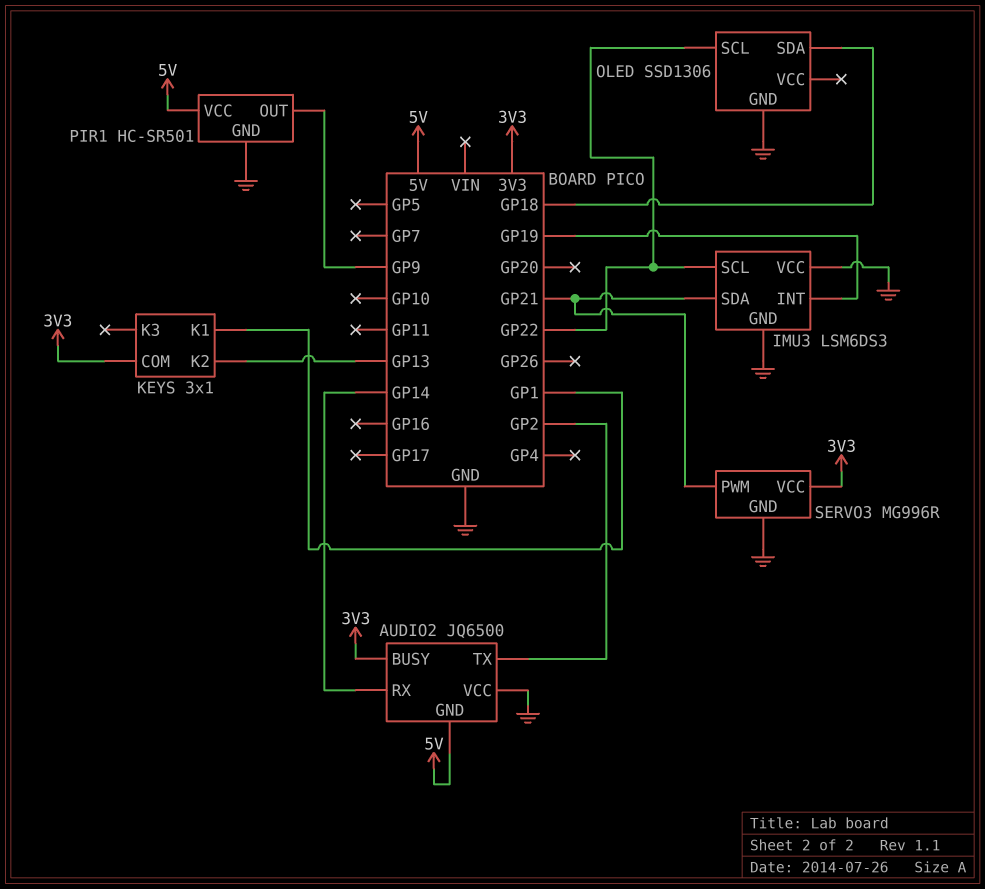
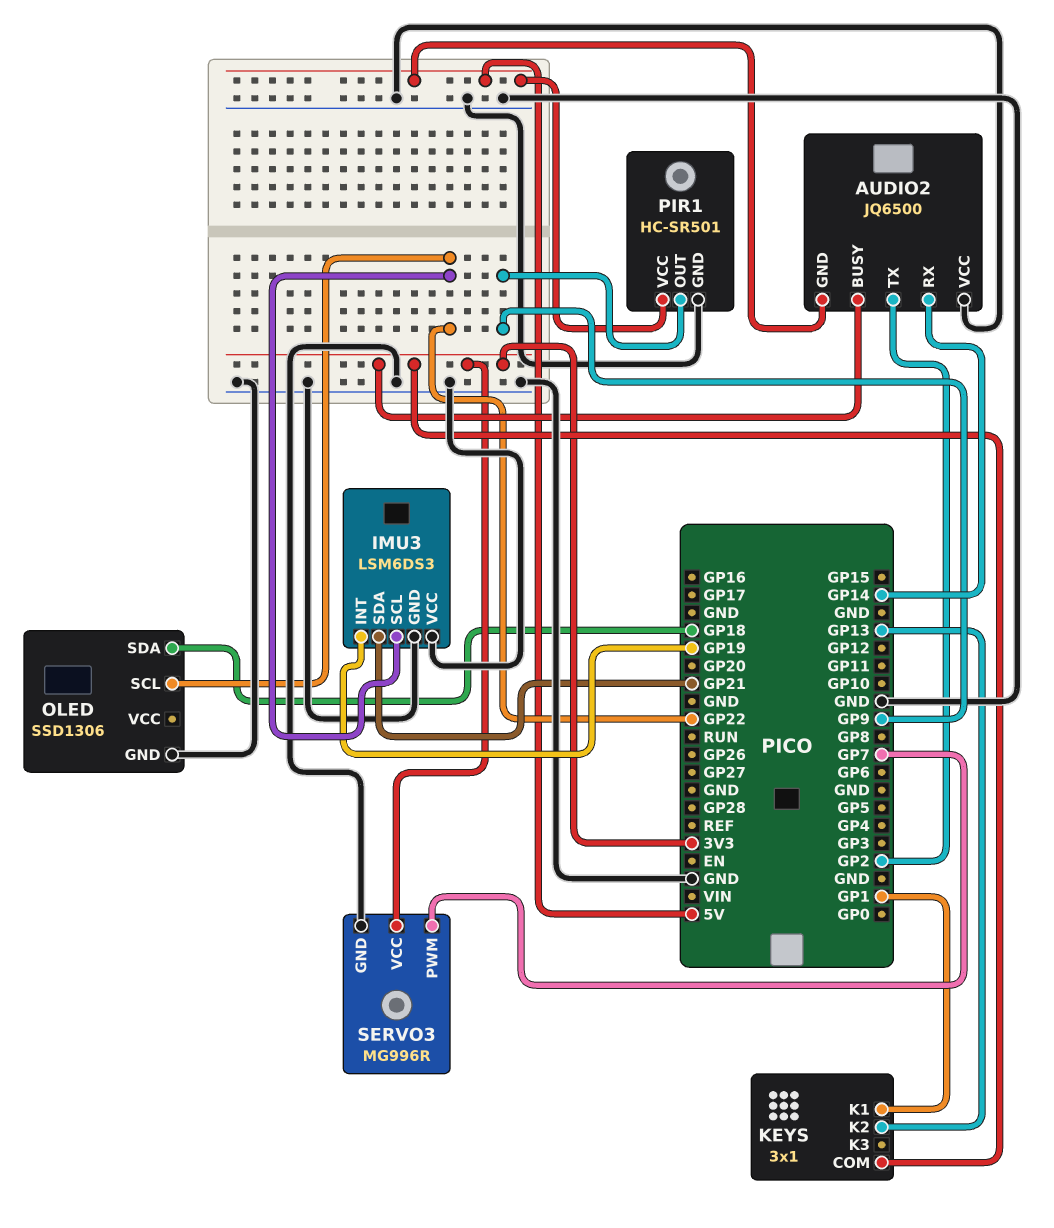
SERVO3 pin PWM: GP21 -> GP7

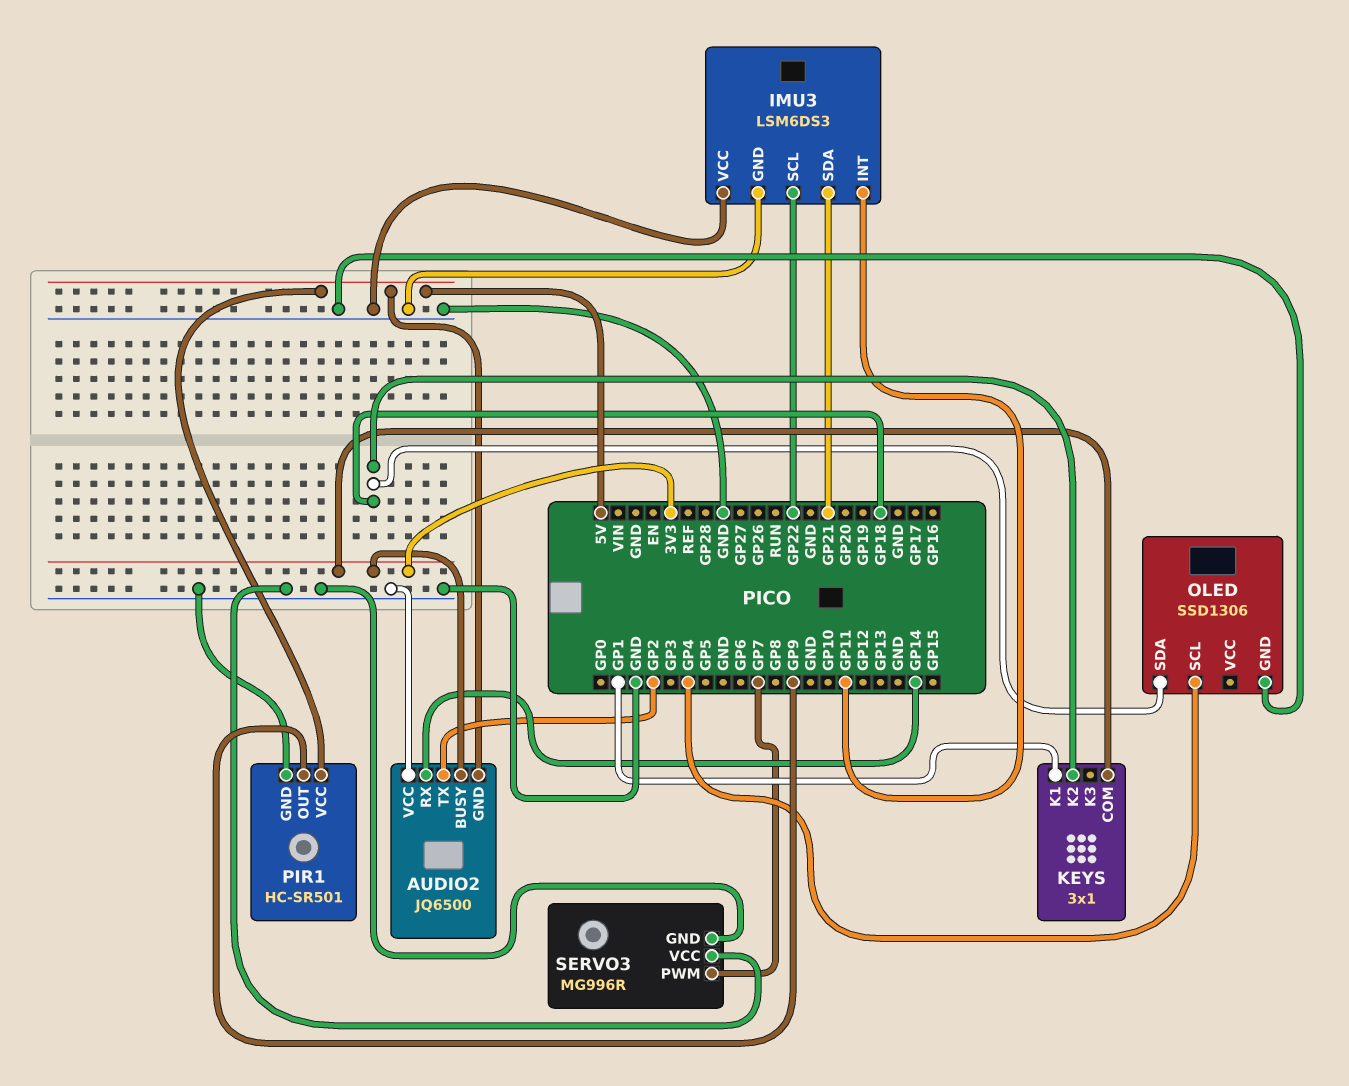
IMU3 pin INT: GP19 -> GP11
KEYS pin K2: GP13 -> GP18
OLED pin SCL: GP22 -> GP4
SERVO3 pin VCC: 3V3 -> GND

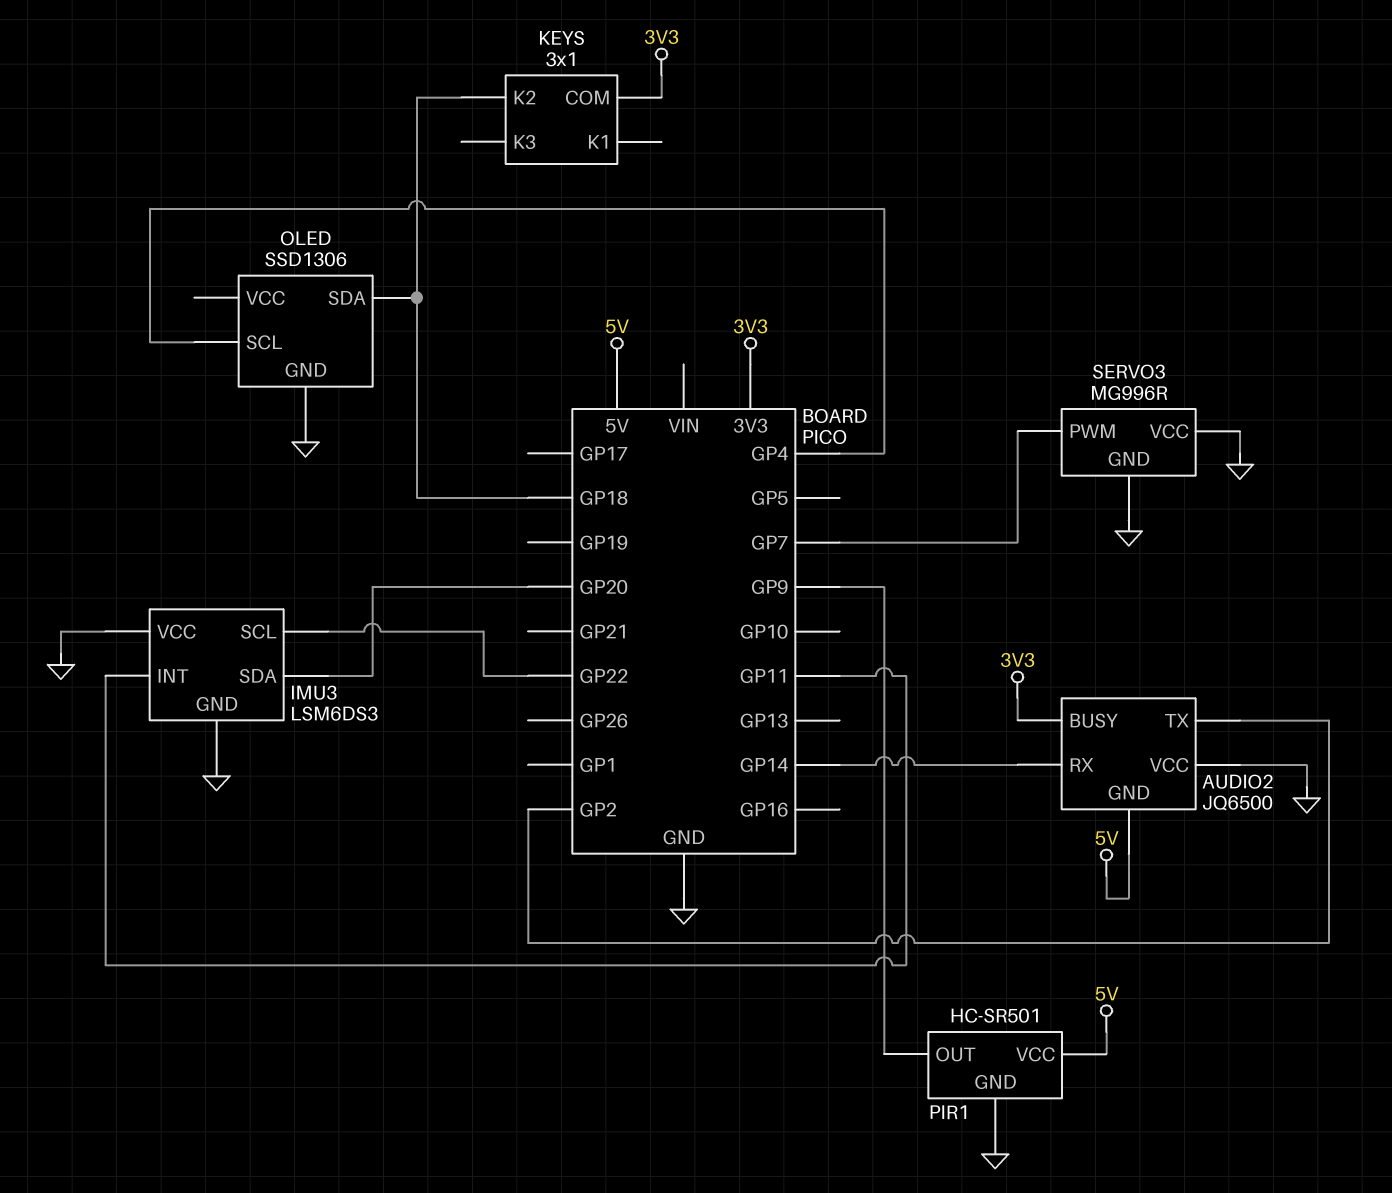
IMU3 pin SDA: GP21 -> GP20
KEYS pin K1: GP1 -> none

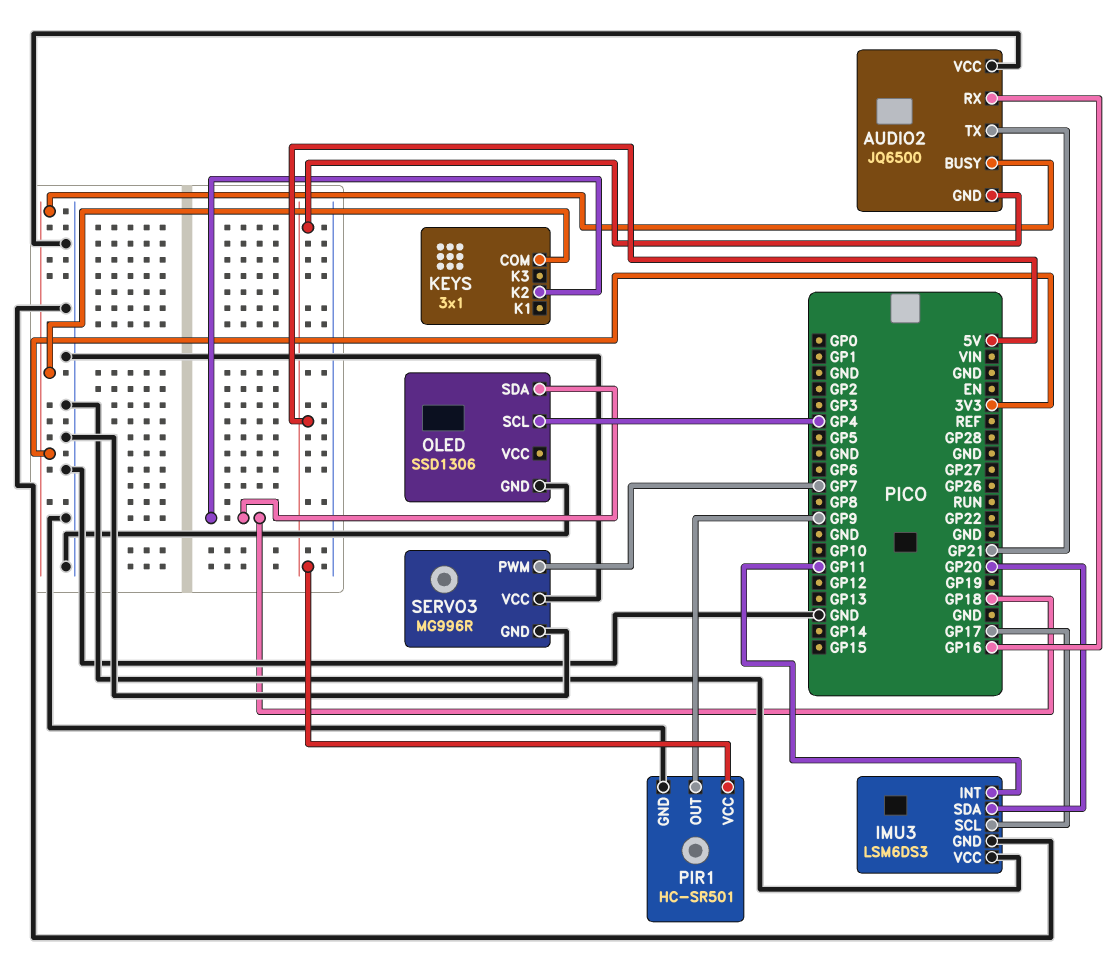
AUDIO2 pin RX: GP14 -> GP16
AUDIO2 pin TX: GP2 -> GP21
IMU3 pin SCL: GP22 -> GP17

